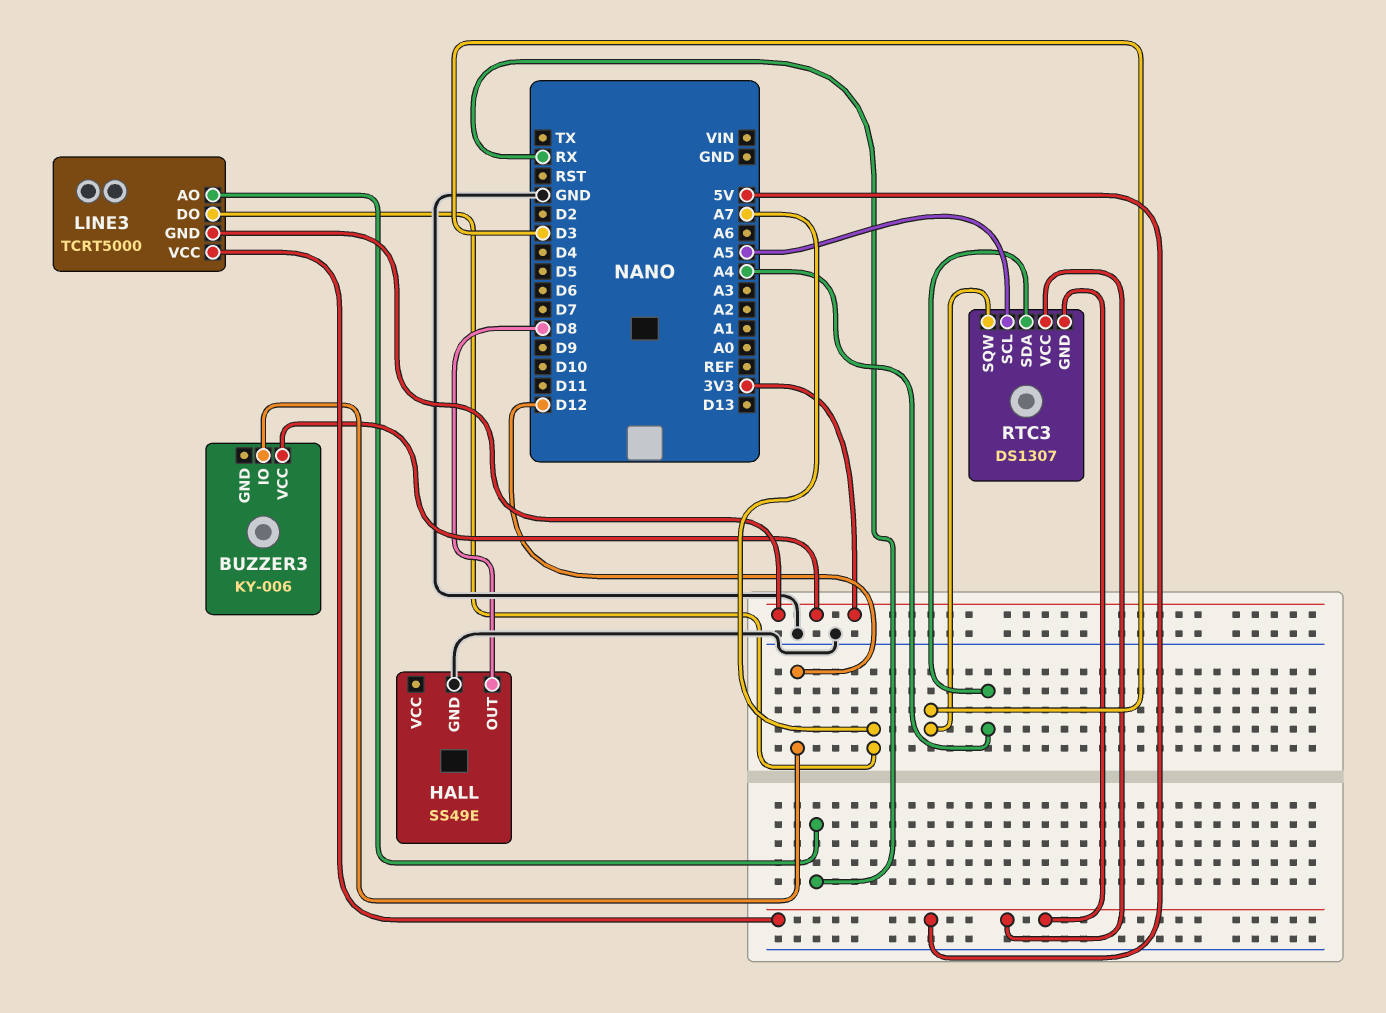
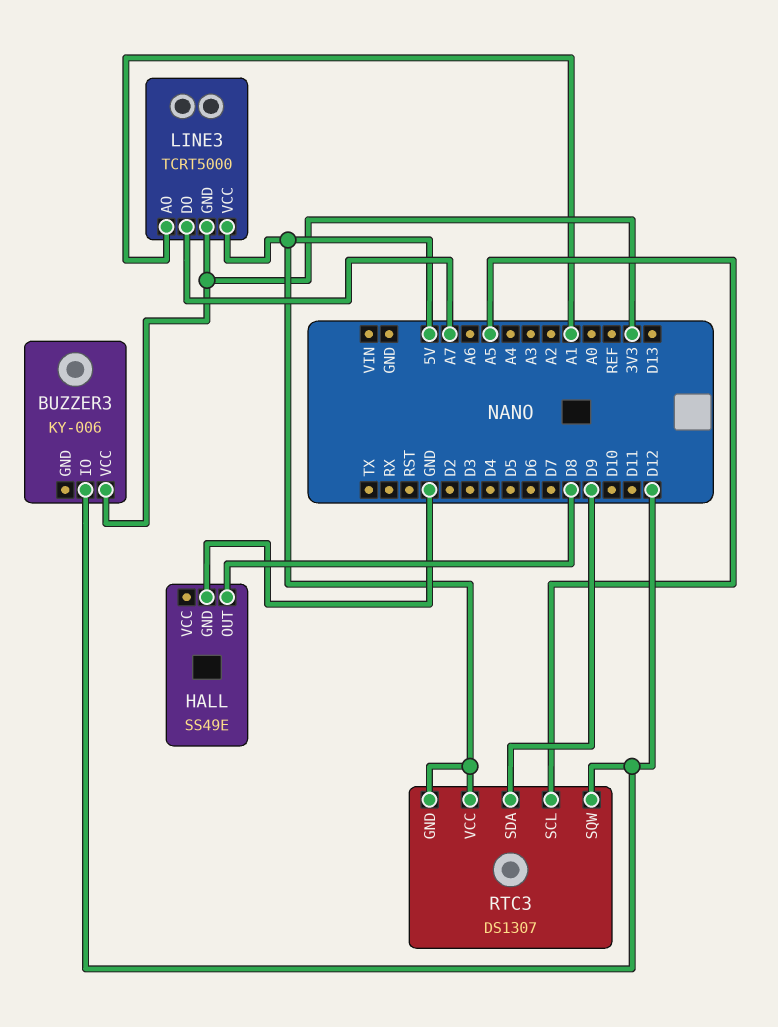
LINE3 pin AO: RX -> A1
RTC3 pin SDA: A4 -> D9
RTC3 pin SQW: D3 -> D12

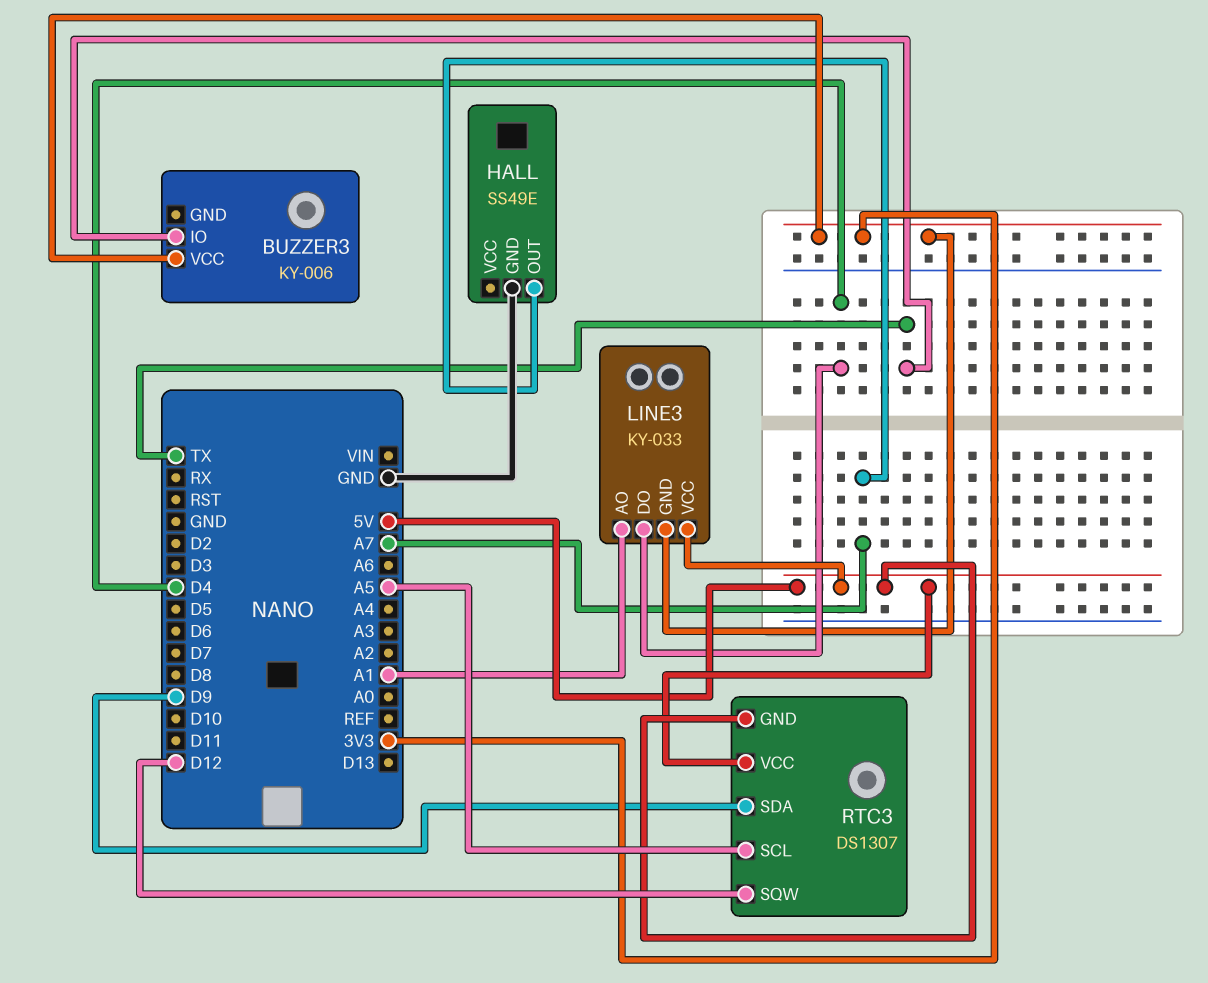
BUZZER3 pin IO: D12 -> TX
HALL pin OUT: D8 -> A7
LINE3: TCRT5000 -> KY-033
LINE3 pin DO: A7 -> D4

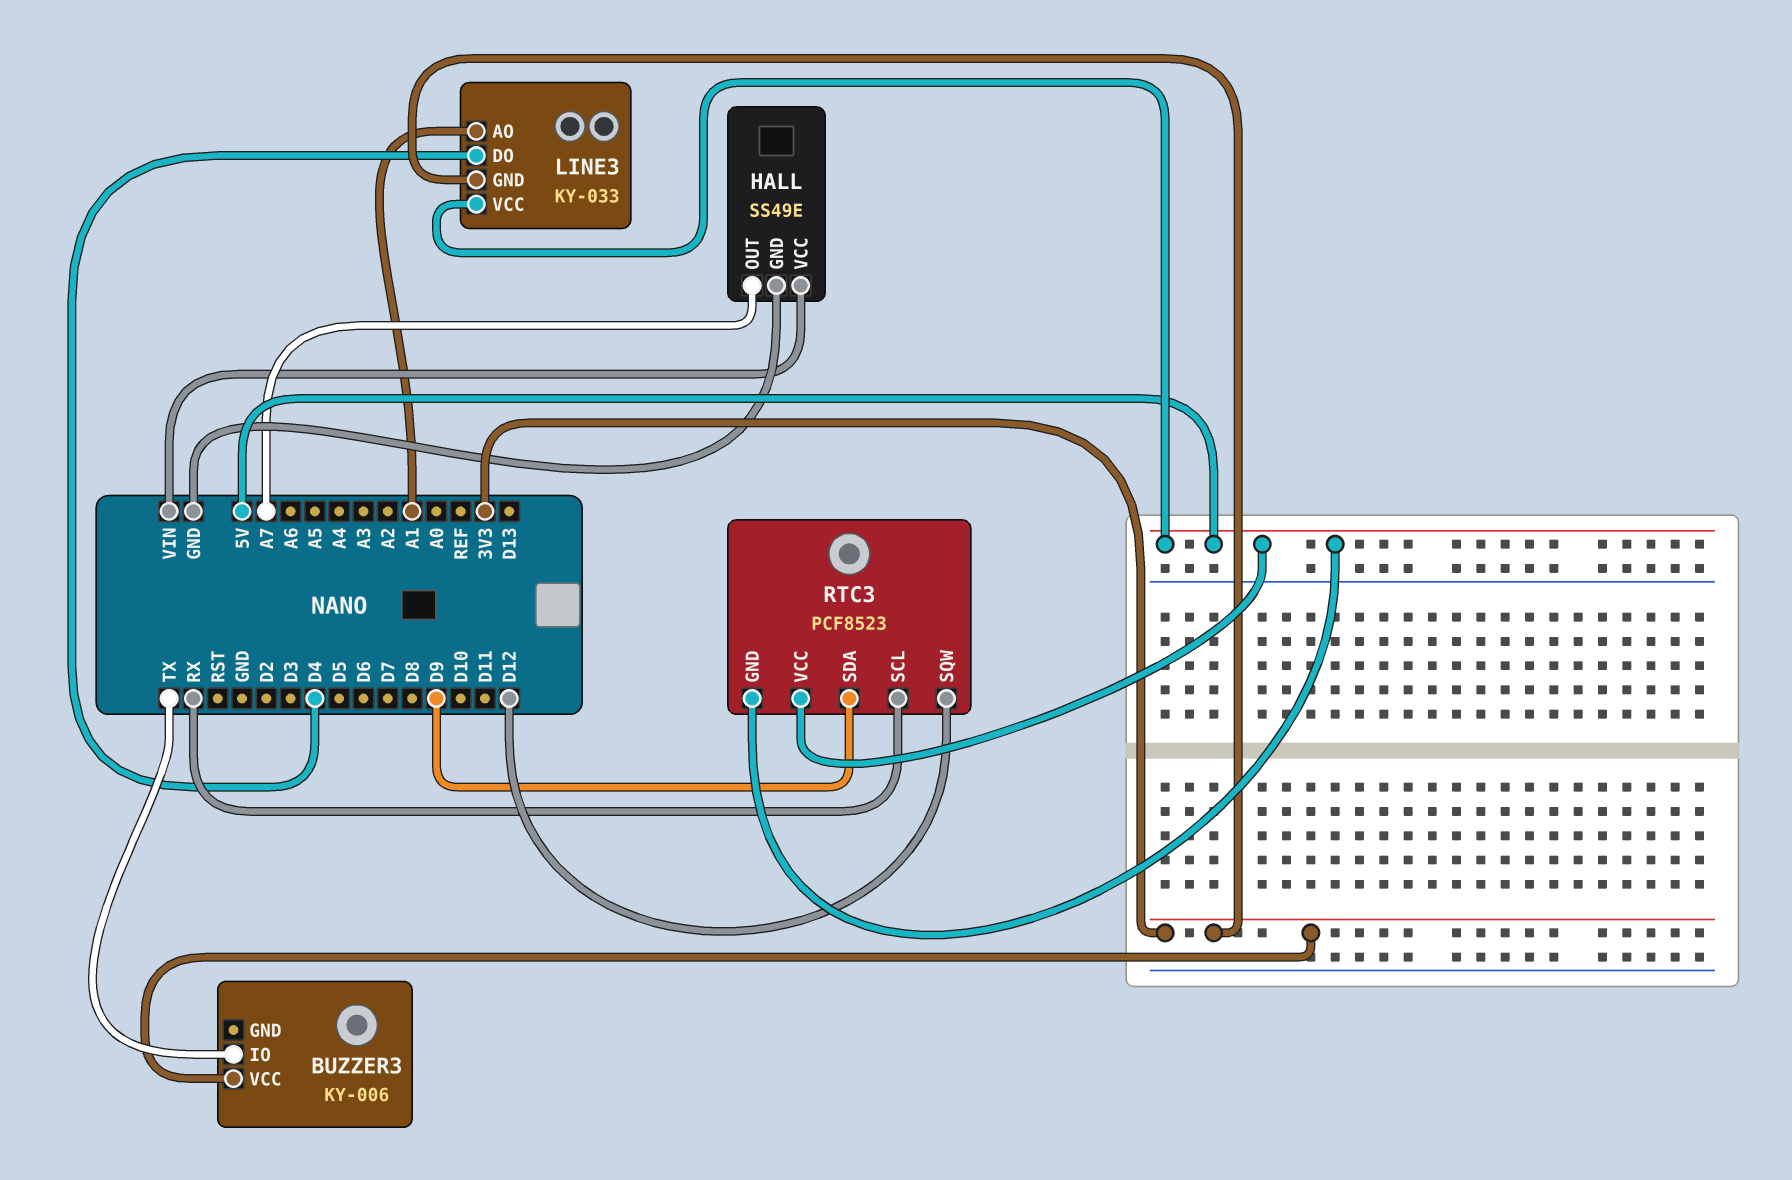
HALL pin VCC: none -> VIN
RTC3: DS1307 -> PCF8523
RTC3 pin SCL: A5 -> RX

